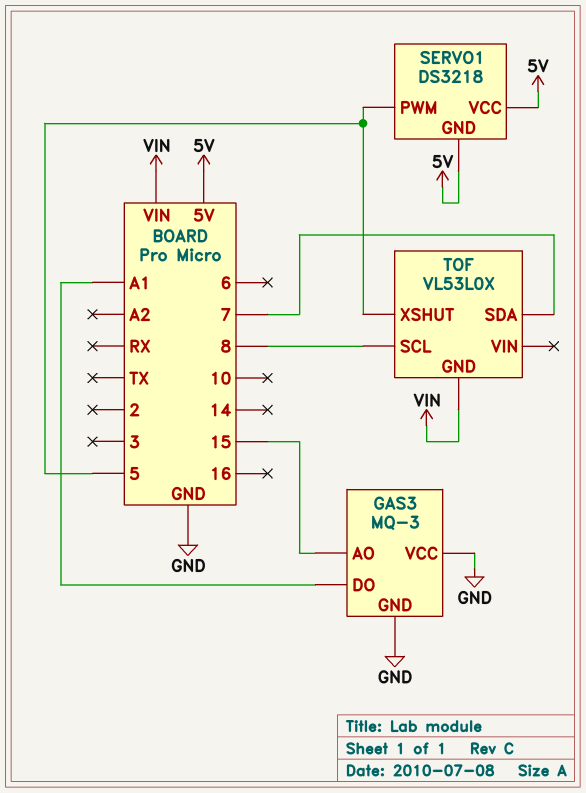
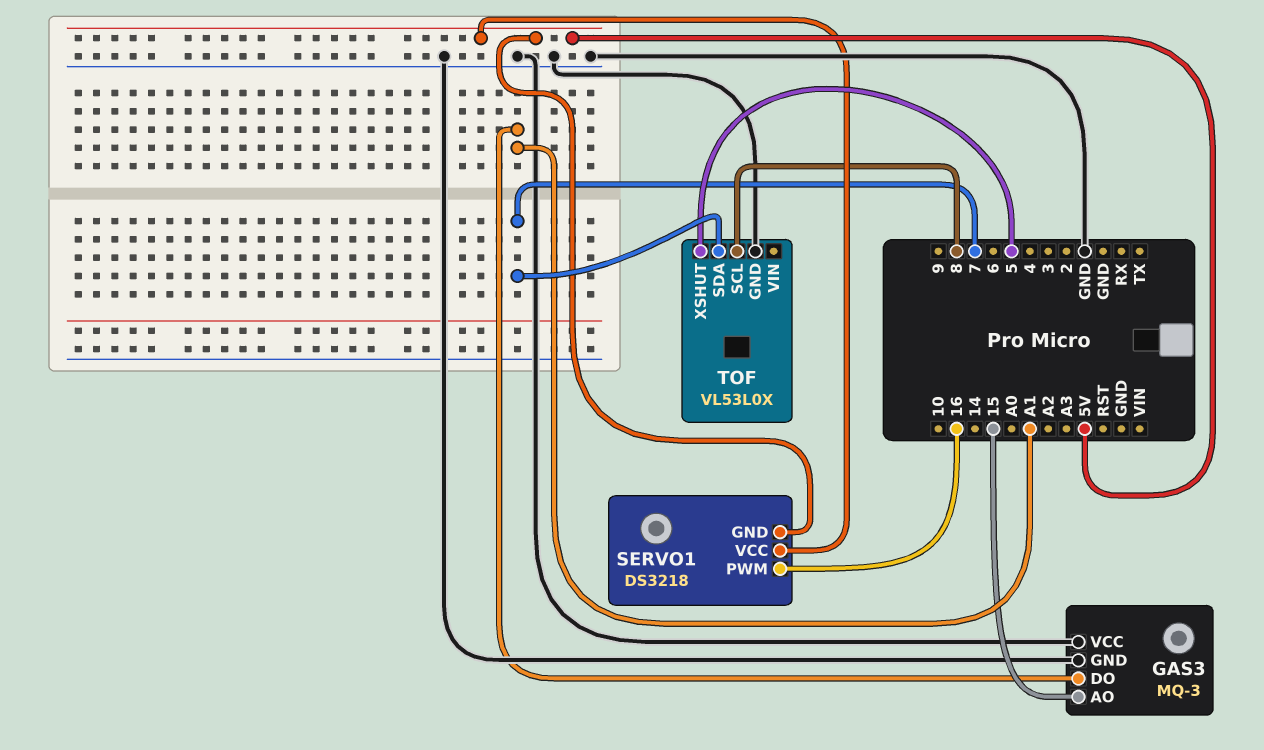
SERVO1 pin PWM: 5 -> 16
TOF pin GND: VIN -> GND

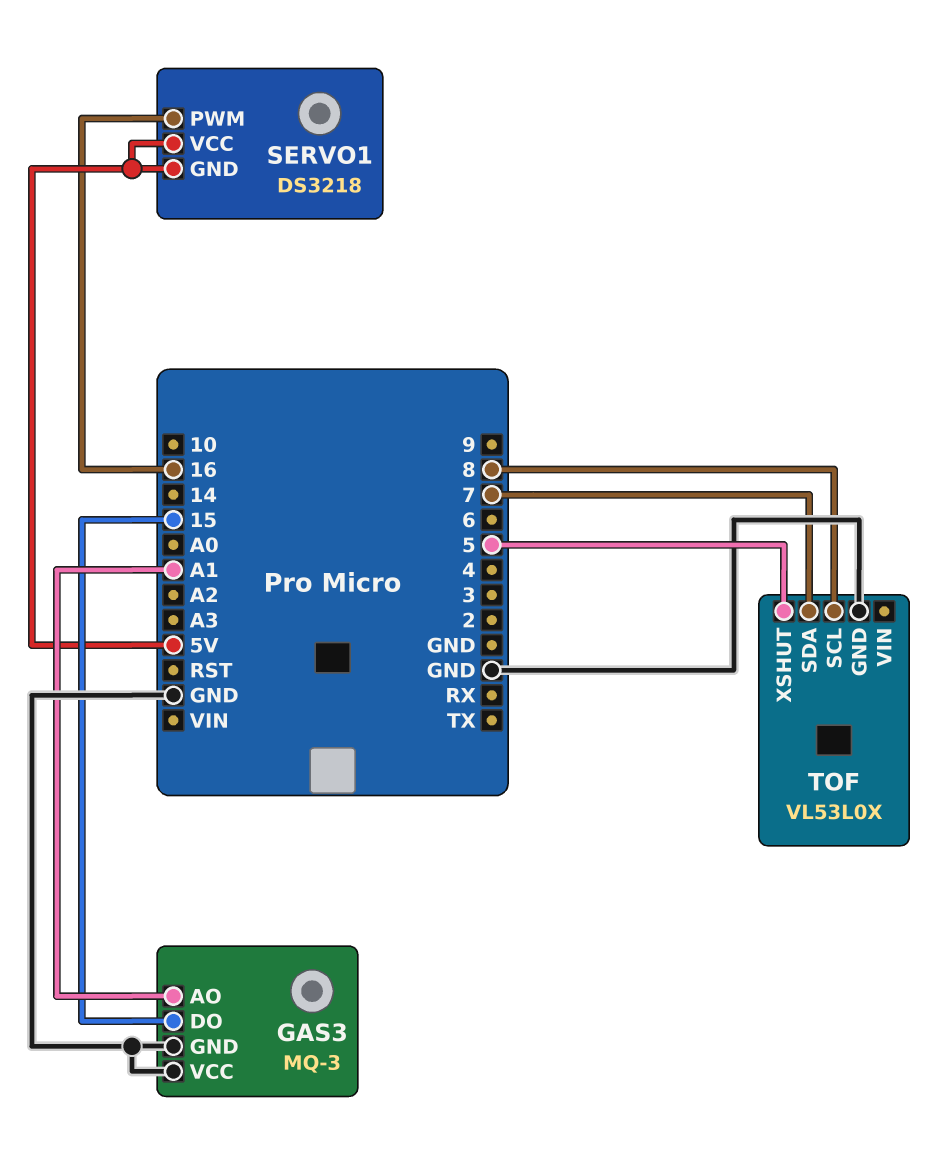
GAS3 pin AO: 15 -> A1
GAS3 pin DO: A1 -> 15

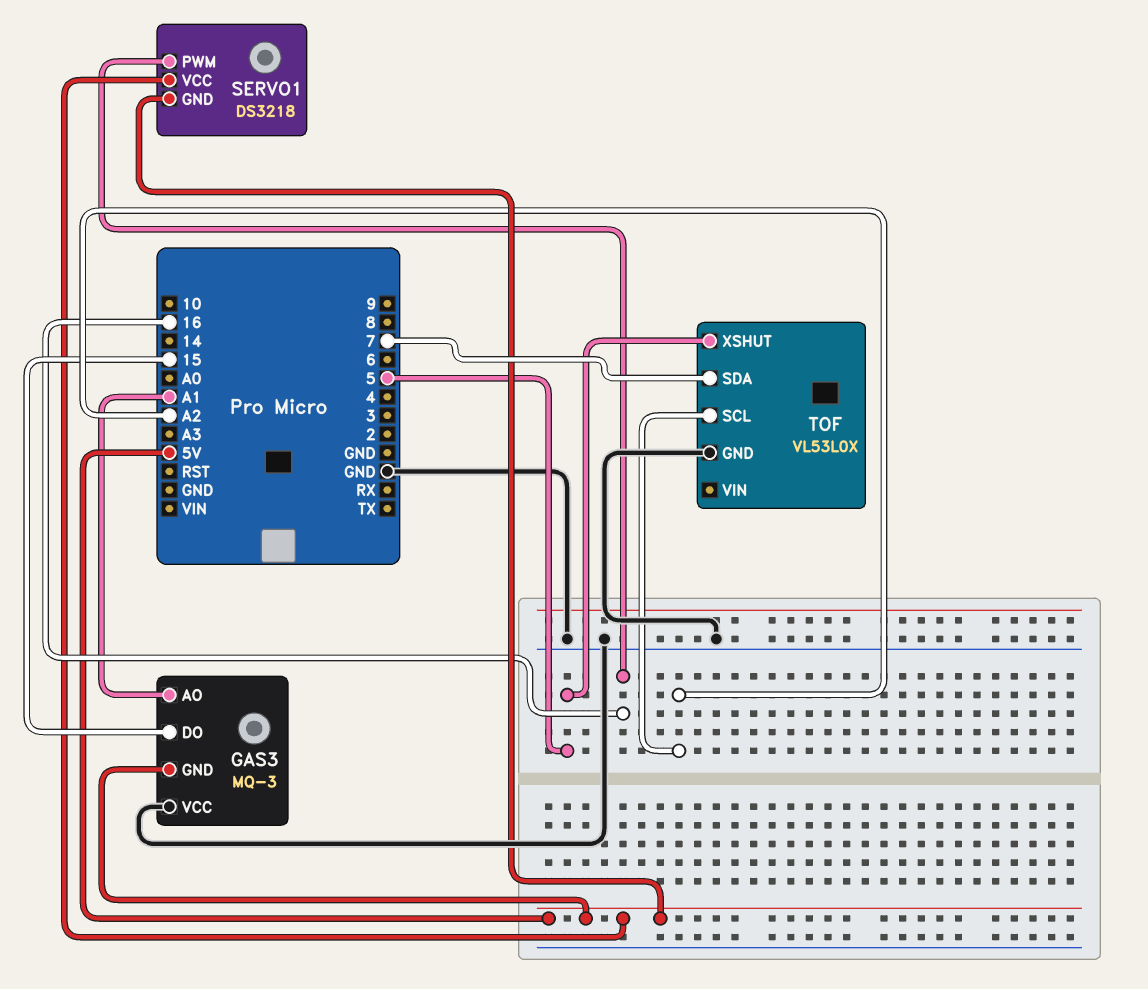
GAS3 pin GND: GND -> 5V
TOF pin SCL: 8 -> A2

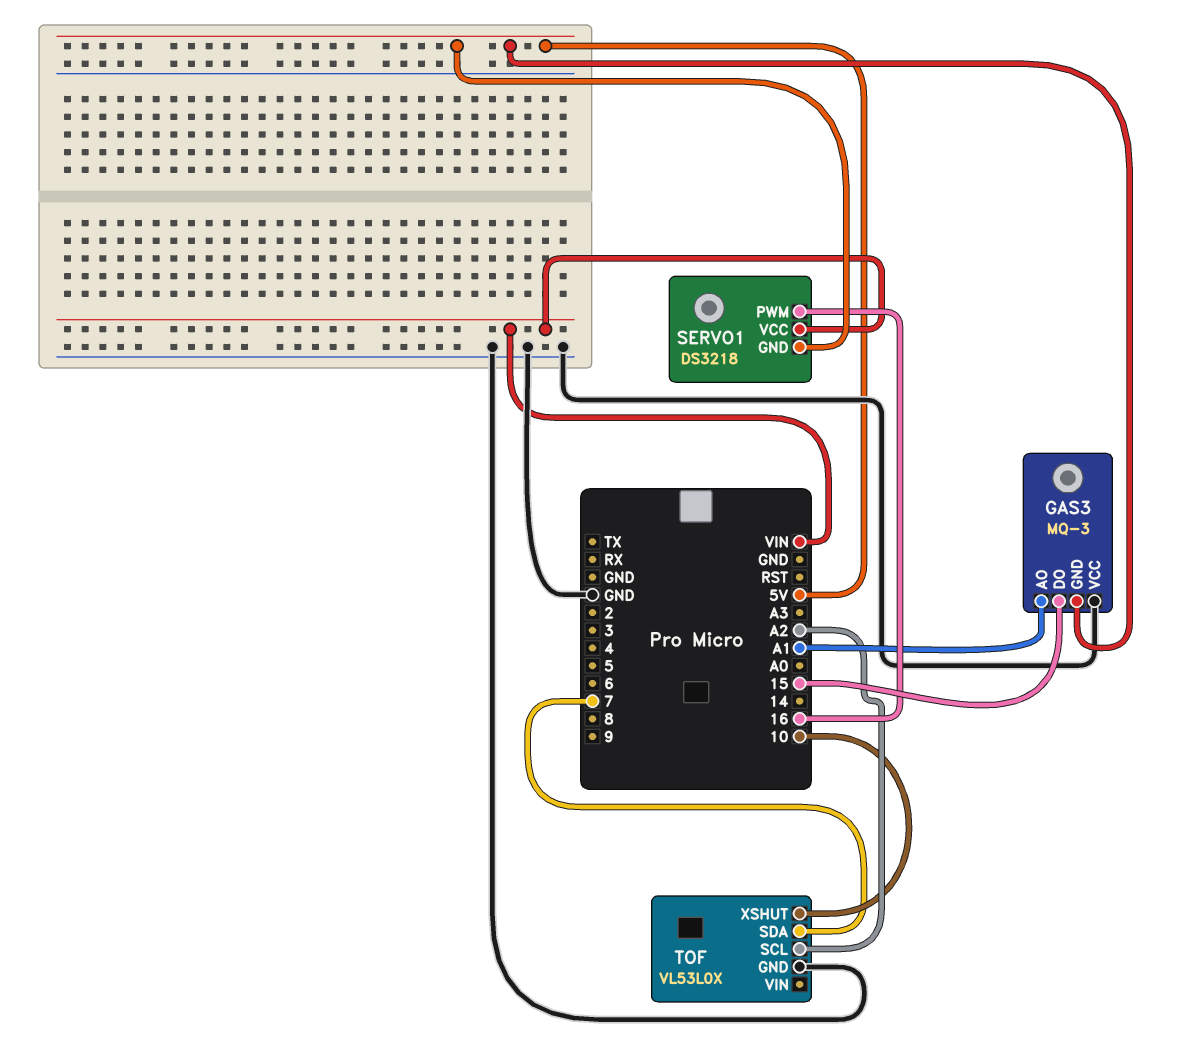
SERVO1 pin VCC: 5V -> VIN
TOF pin XSHUT: 5 -> 10

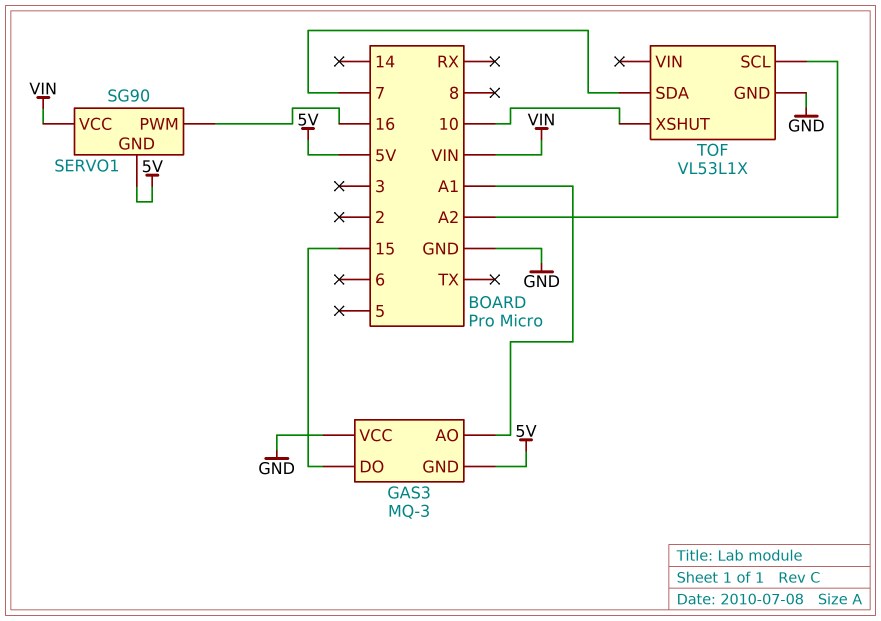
SERVO1: DS3218 -> SG90
TOF: VL53L0X -> VL53L1X

